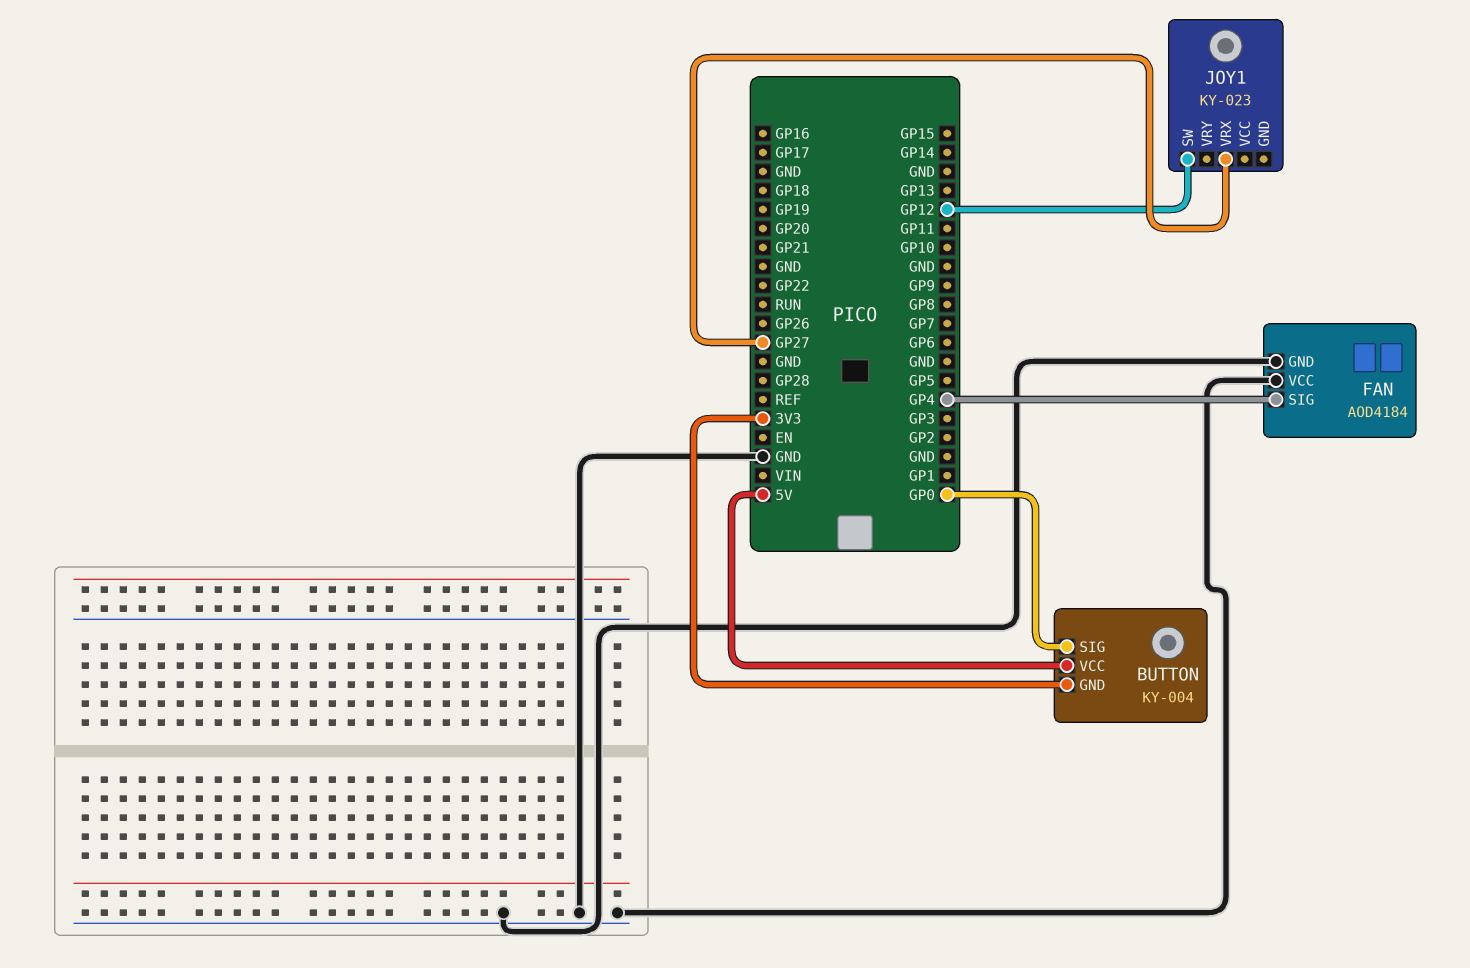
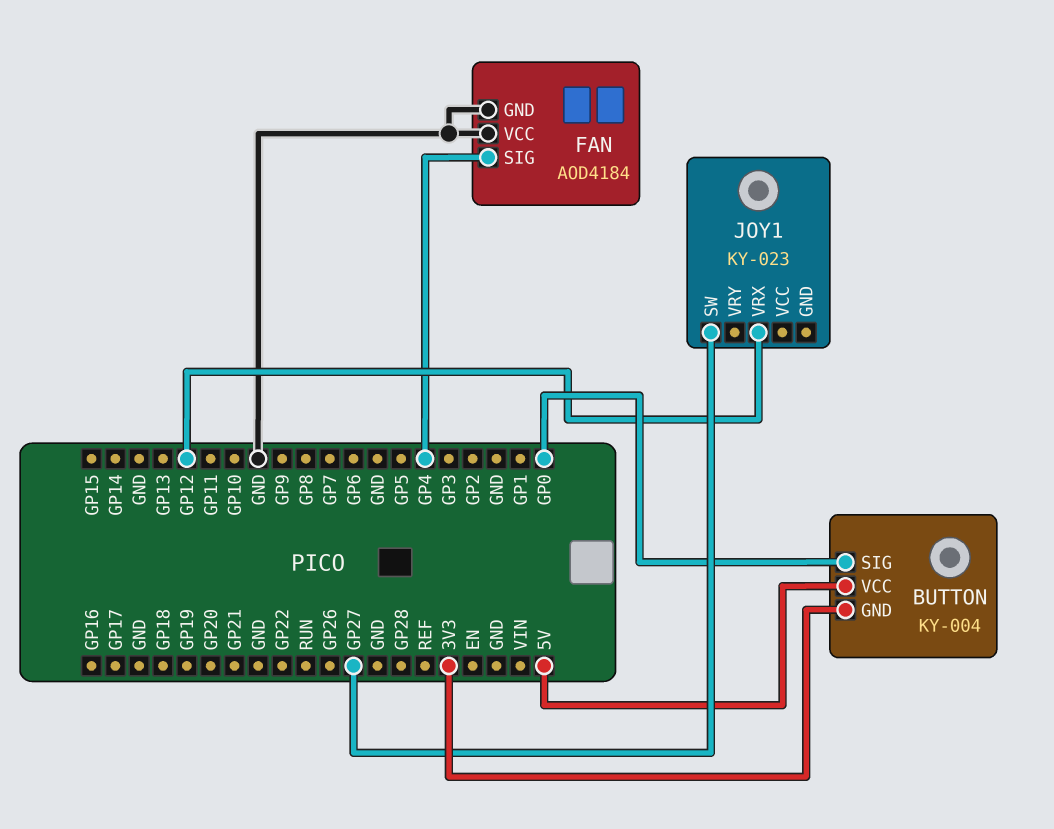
JOY1 pin SW: GP12 -> GP27
JOY1 pin VRX: GP27 -> GP12

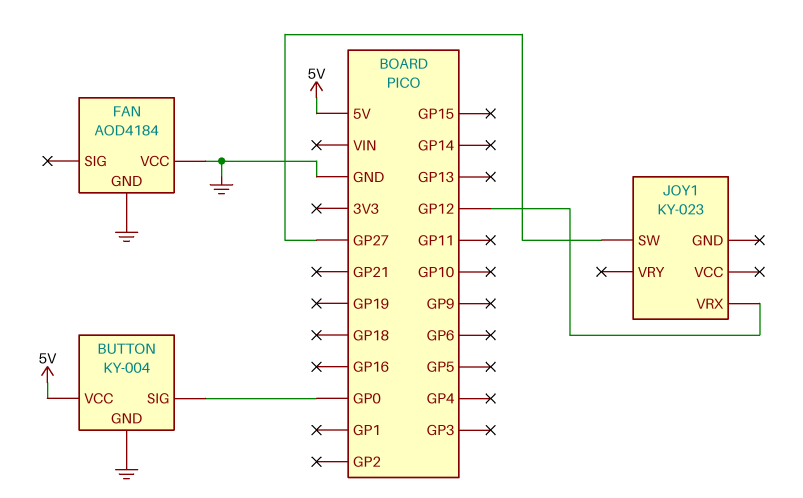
BUTTON pin GND: 3V3 -> GND
FAN pin SIG: GP4 -> none

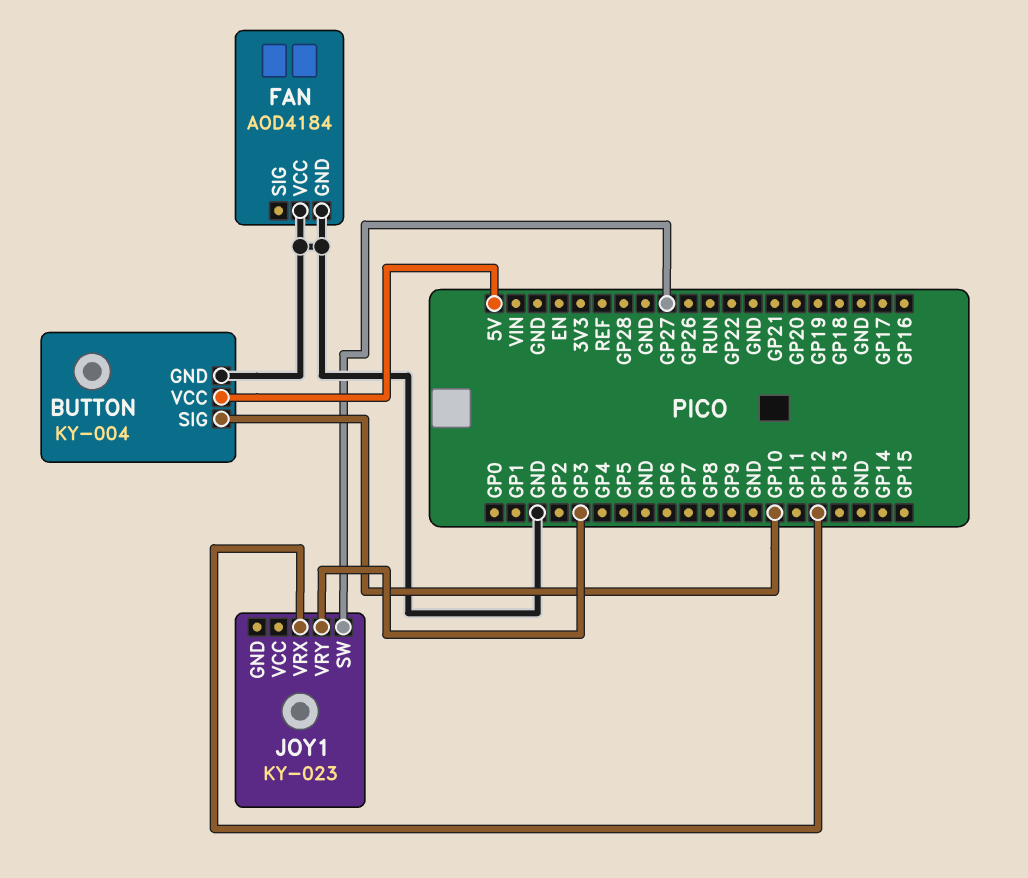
BUTTON pin SIG: GP0 -> GP10
JOY1 pin VRY: none -> GP3

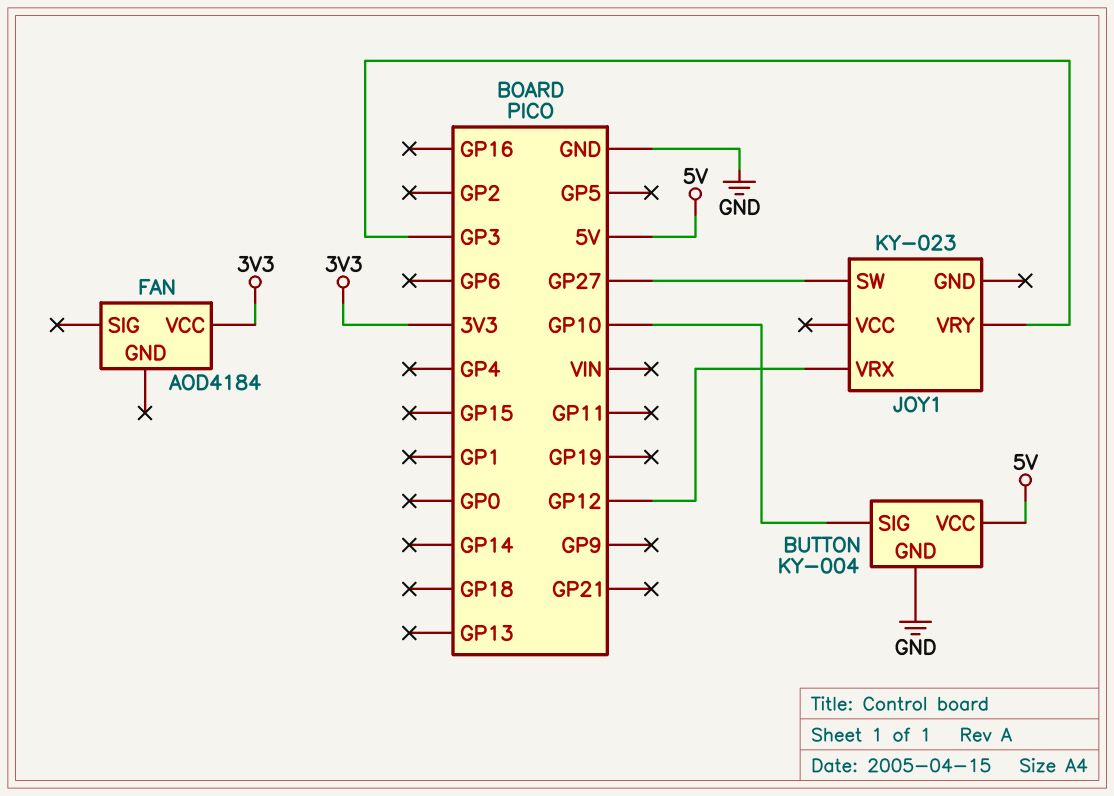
FAN pin GND: GND -> none
FAN pin VCC: GND -> 3V3

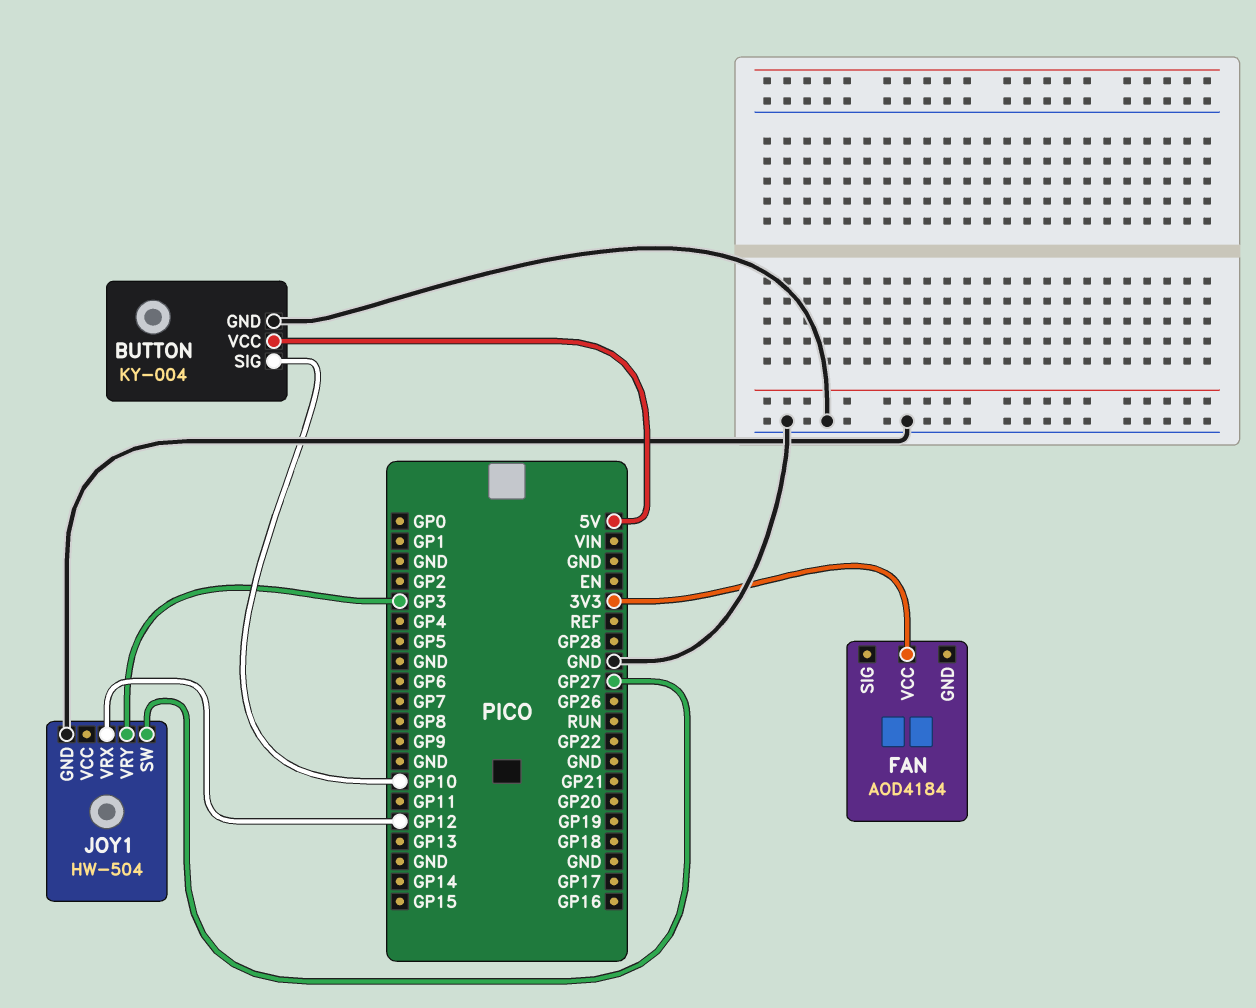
JOY1: KY-023 -> HW-504
JOY1 pin GND: none -> GND

